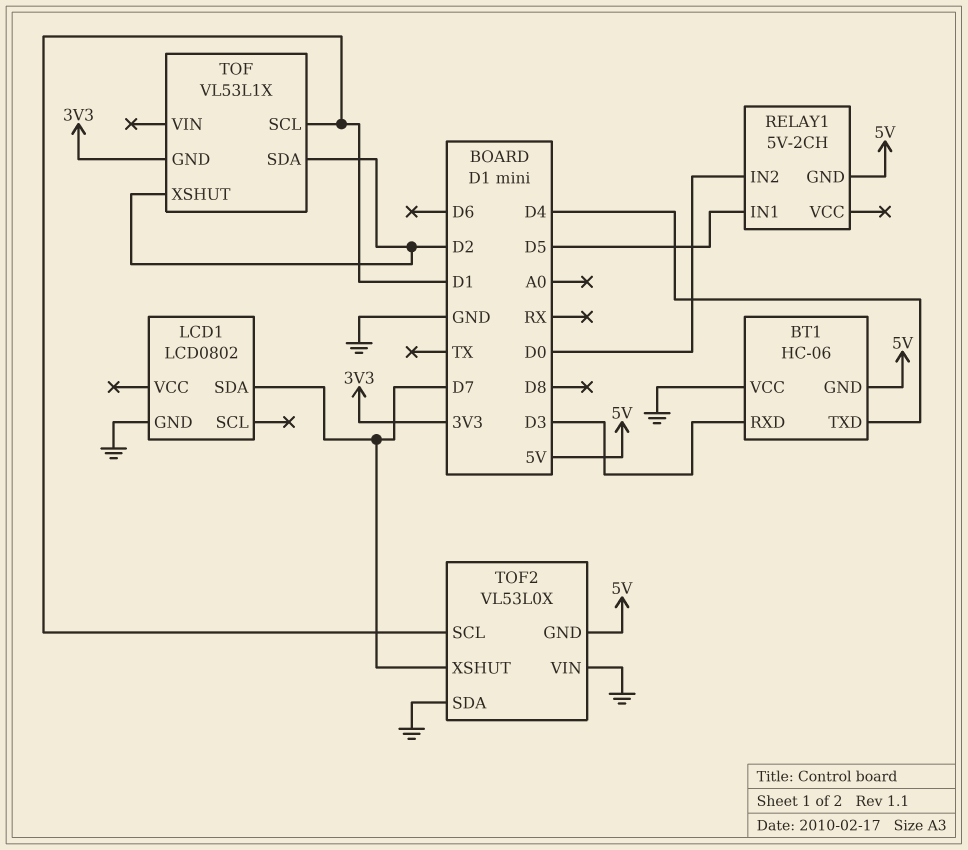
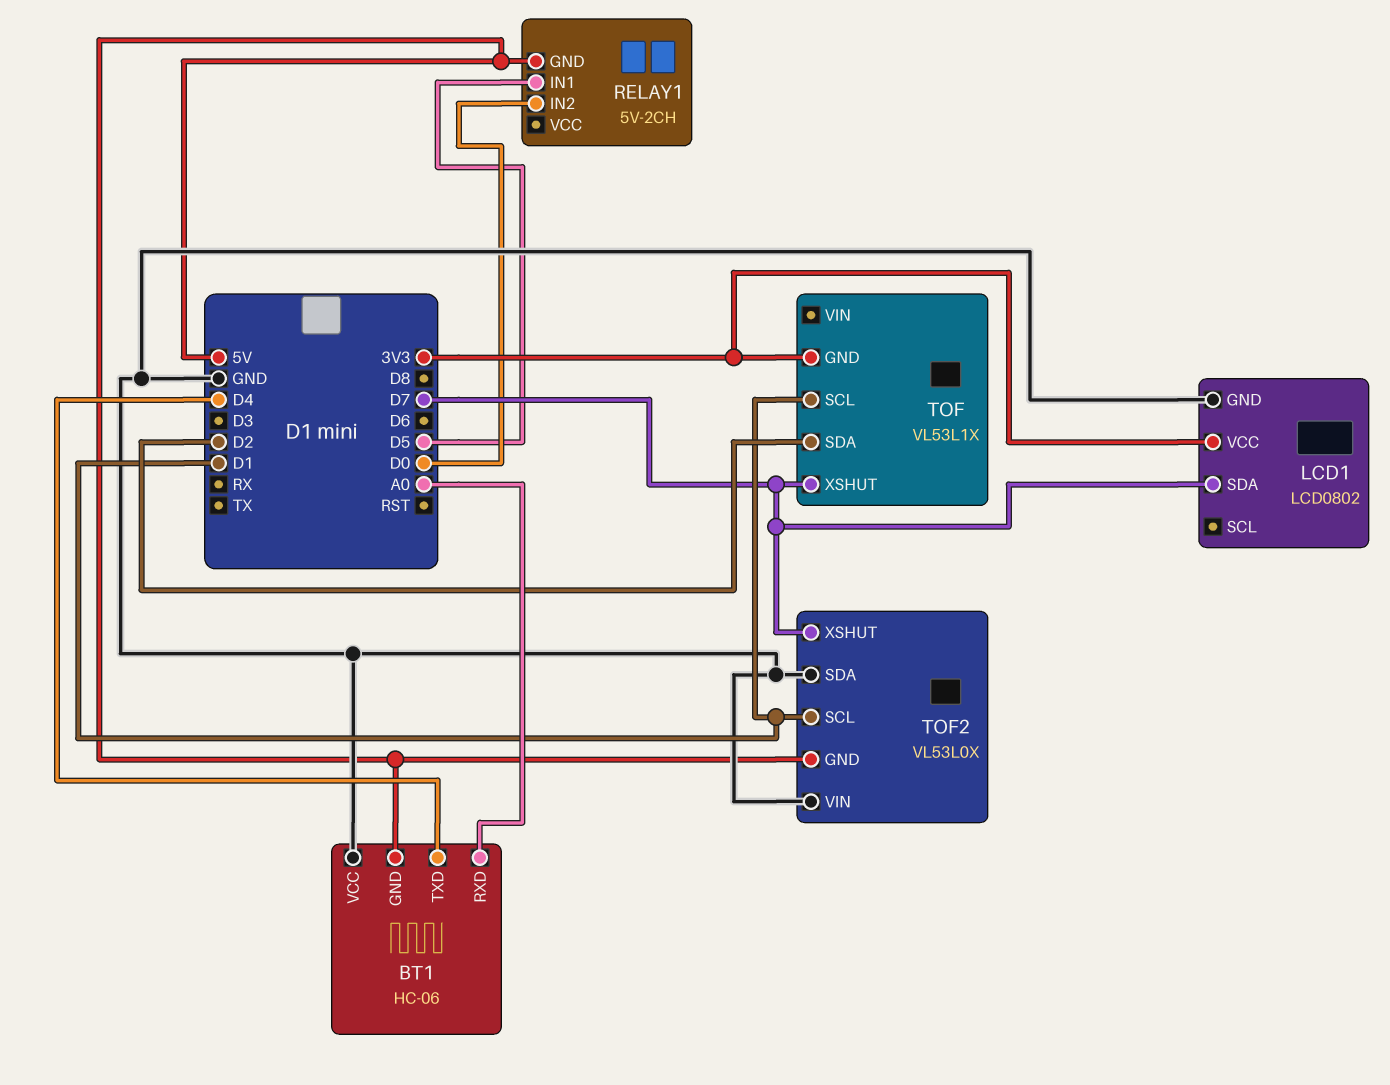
BT1 pin RXD: D3 -> A0
LCD1 pin VCC: none -> 3V3
TOF pin XSHUT: D2 -> D7

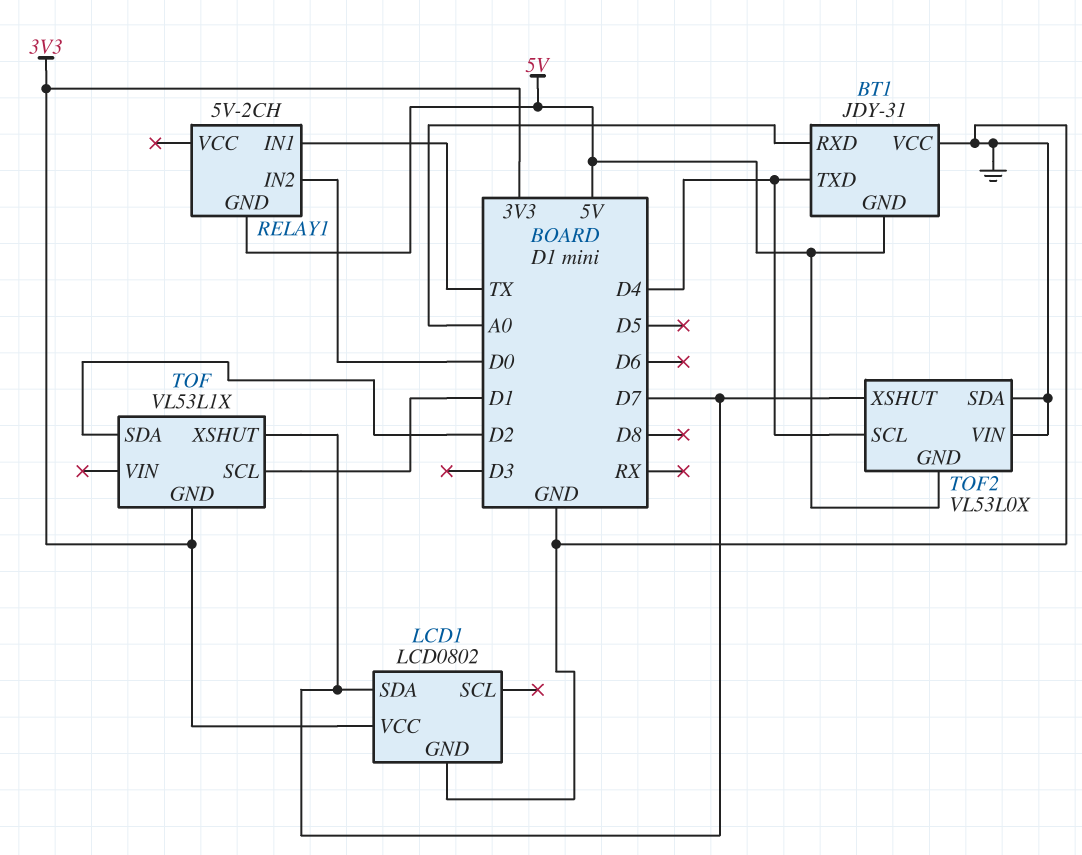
BT1: HC-06 -> JDY-31
RELAY1 pin IN1: D5 -> TX
TOF2 pin SCL: D1 -> D4

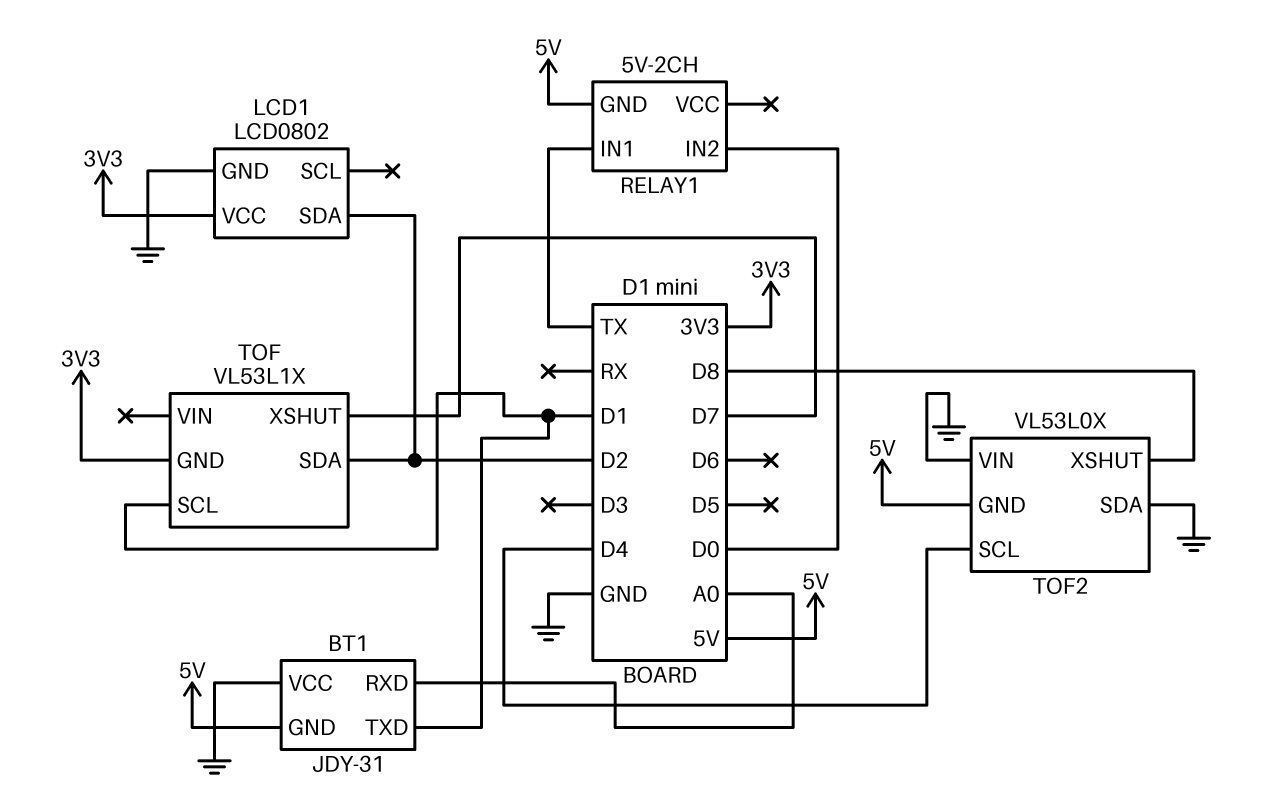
BT1 pin TXD: D4 -> D1
LCD1 pin SDA: D7 -> D2
TOF2 pin XSHUT: D7 -> D8

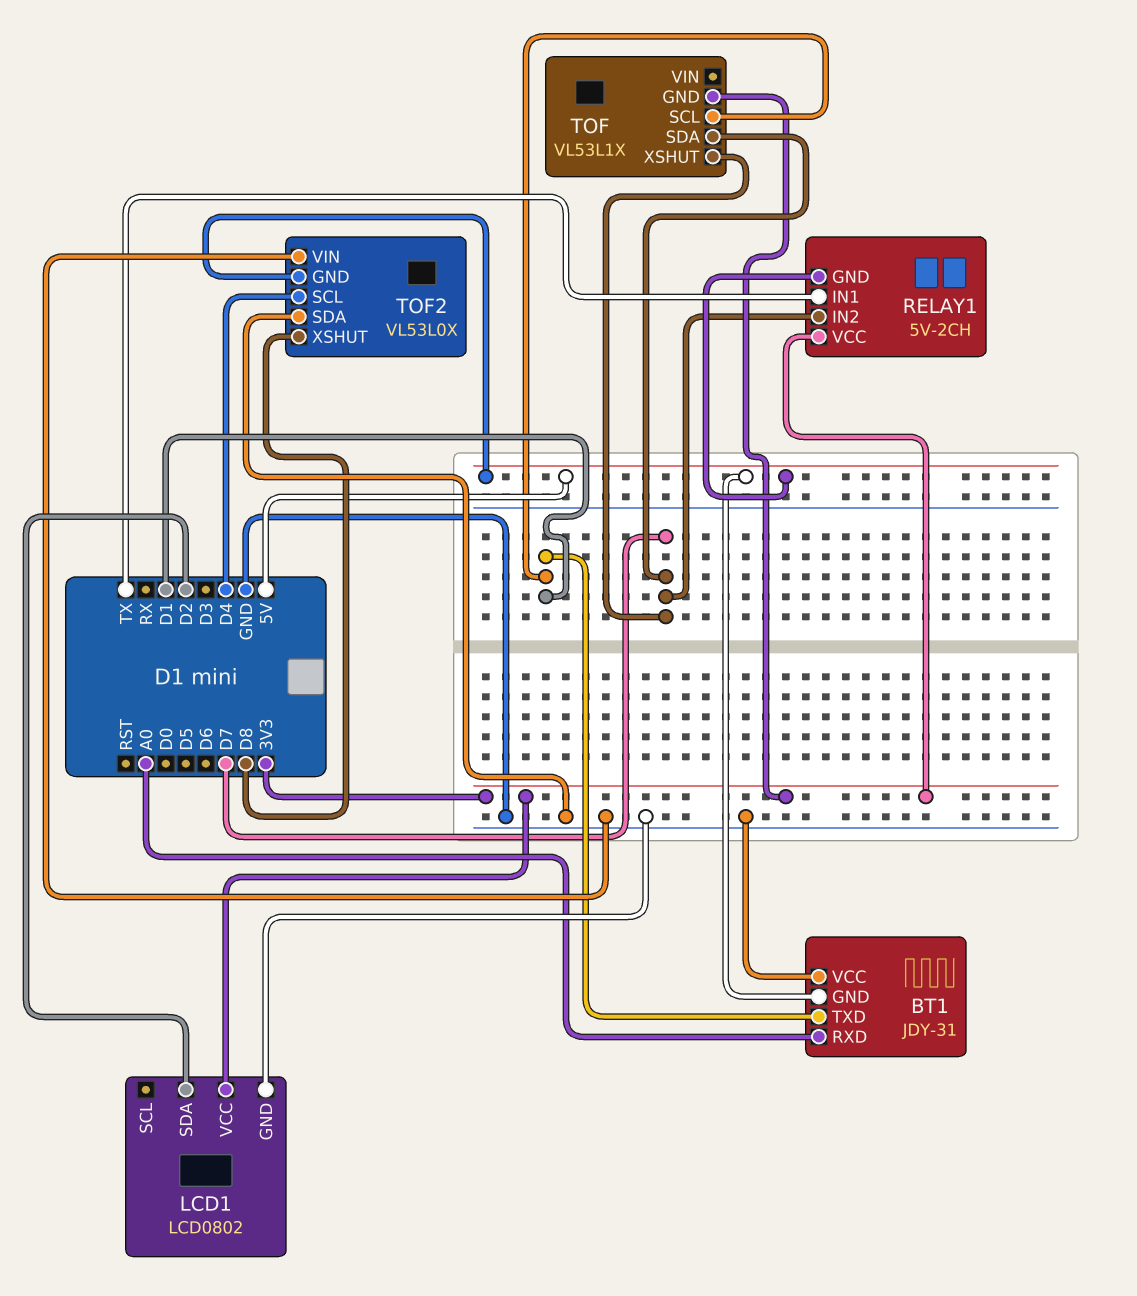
RELAY1 pin IN2: D0 -> D7
RELAY1 pin VCC: none -> 3V3
TOF pin SDA: D2 -> D7

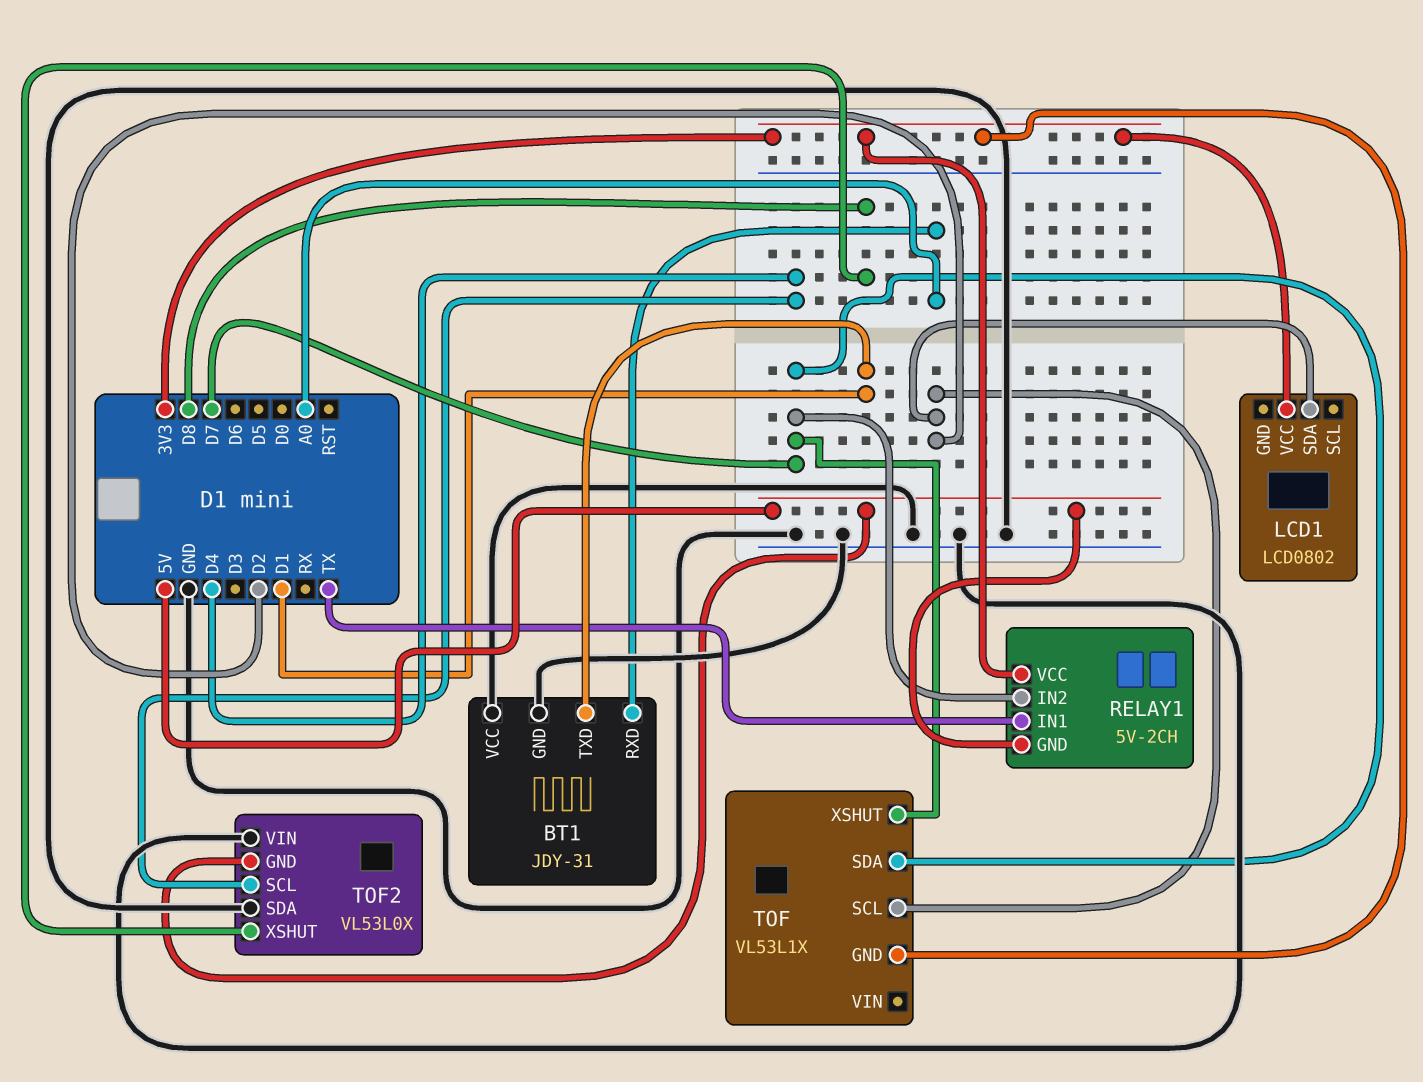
BT1 pin GND: 5V -> GND
LCD1 pin GND: GND -> none
TOF pin SCL: D1 -> D2

